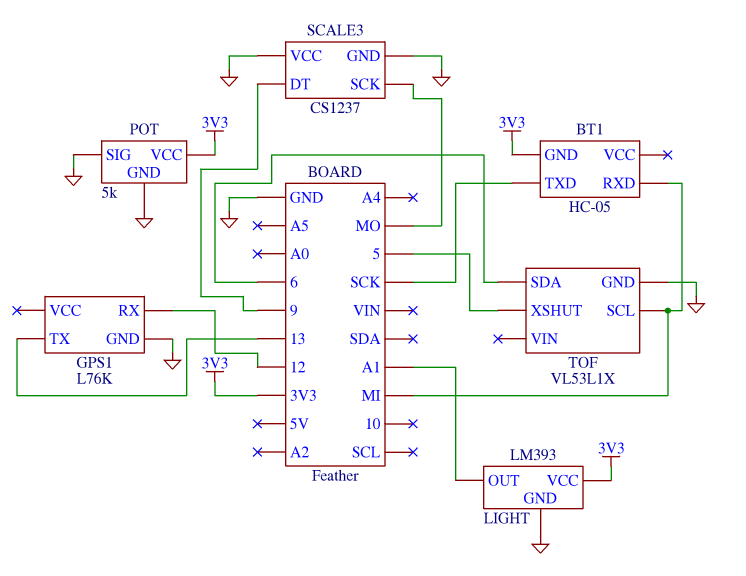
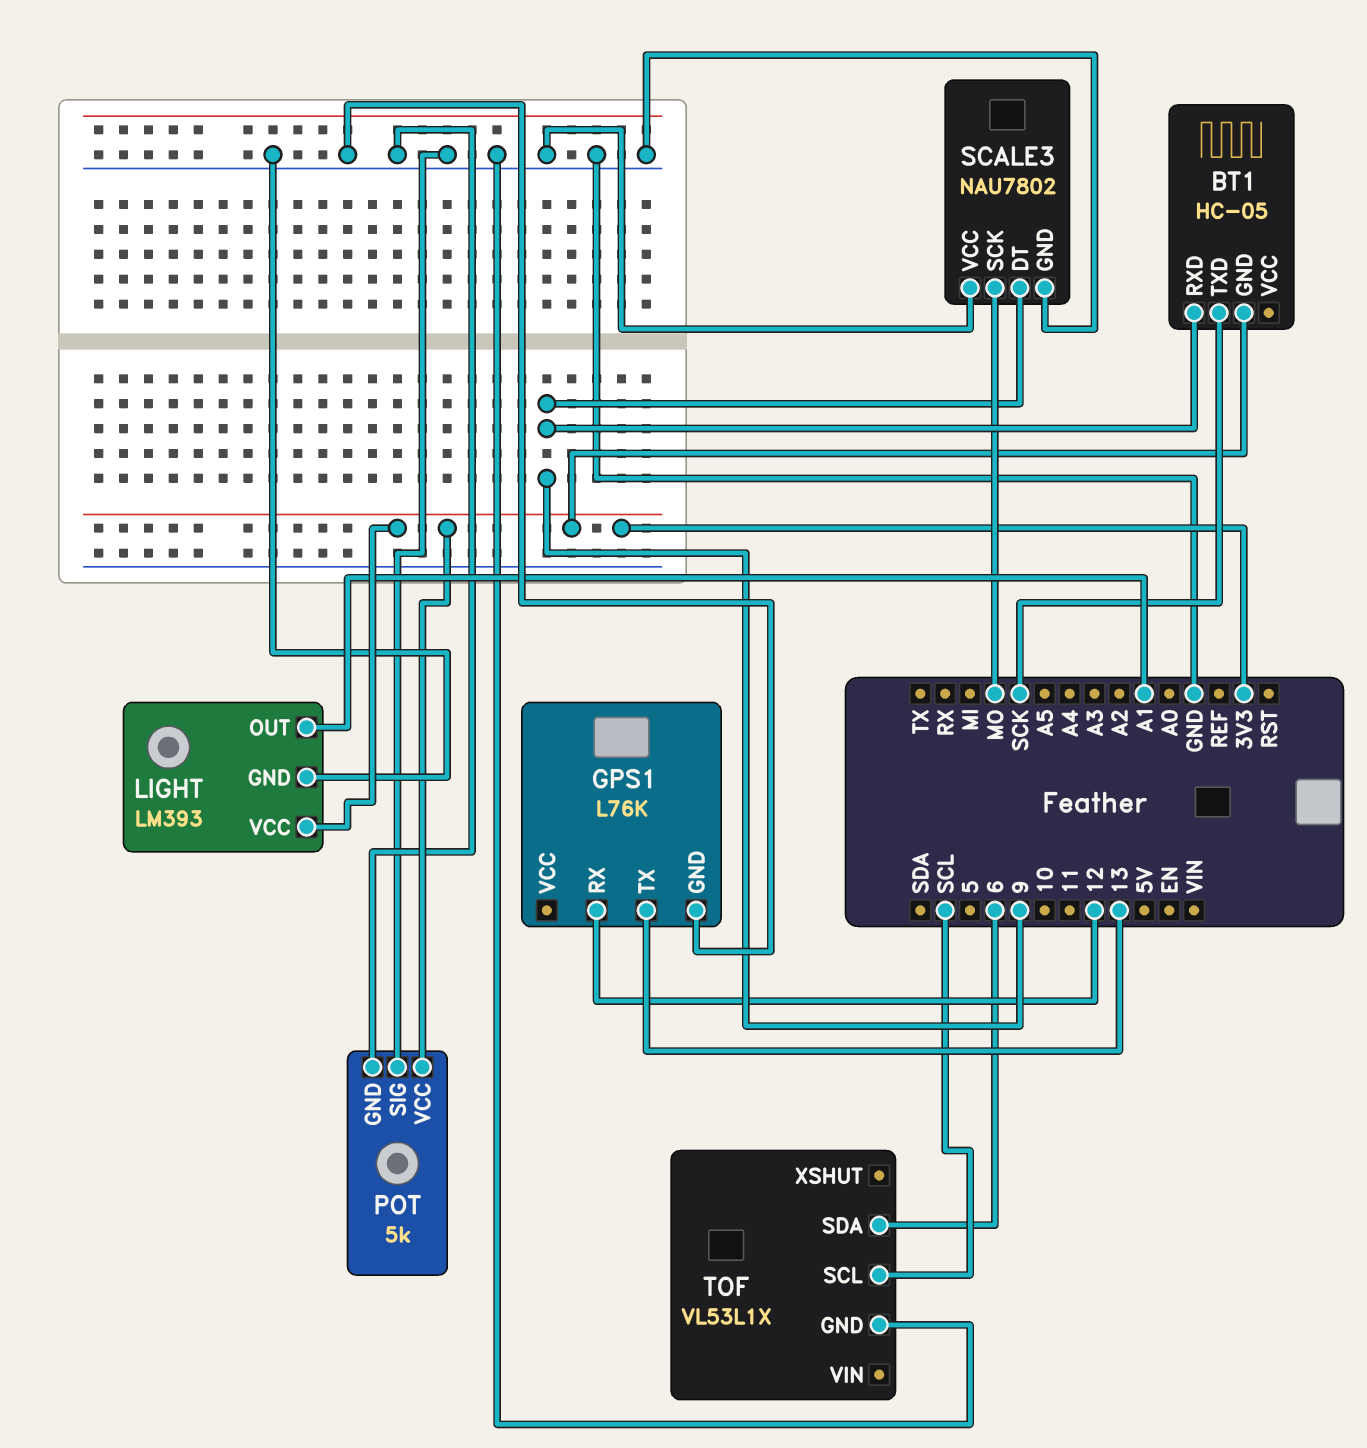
BT1 pin RXD: MI -> 9
SCALE3: CS1237 -> NAU7802
TOF pin SCL: MI -> SCL
TOF pin XSHUT: 5 -> none

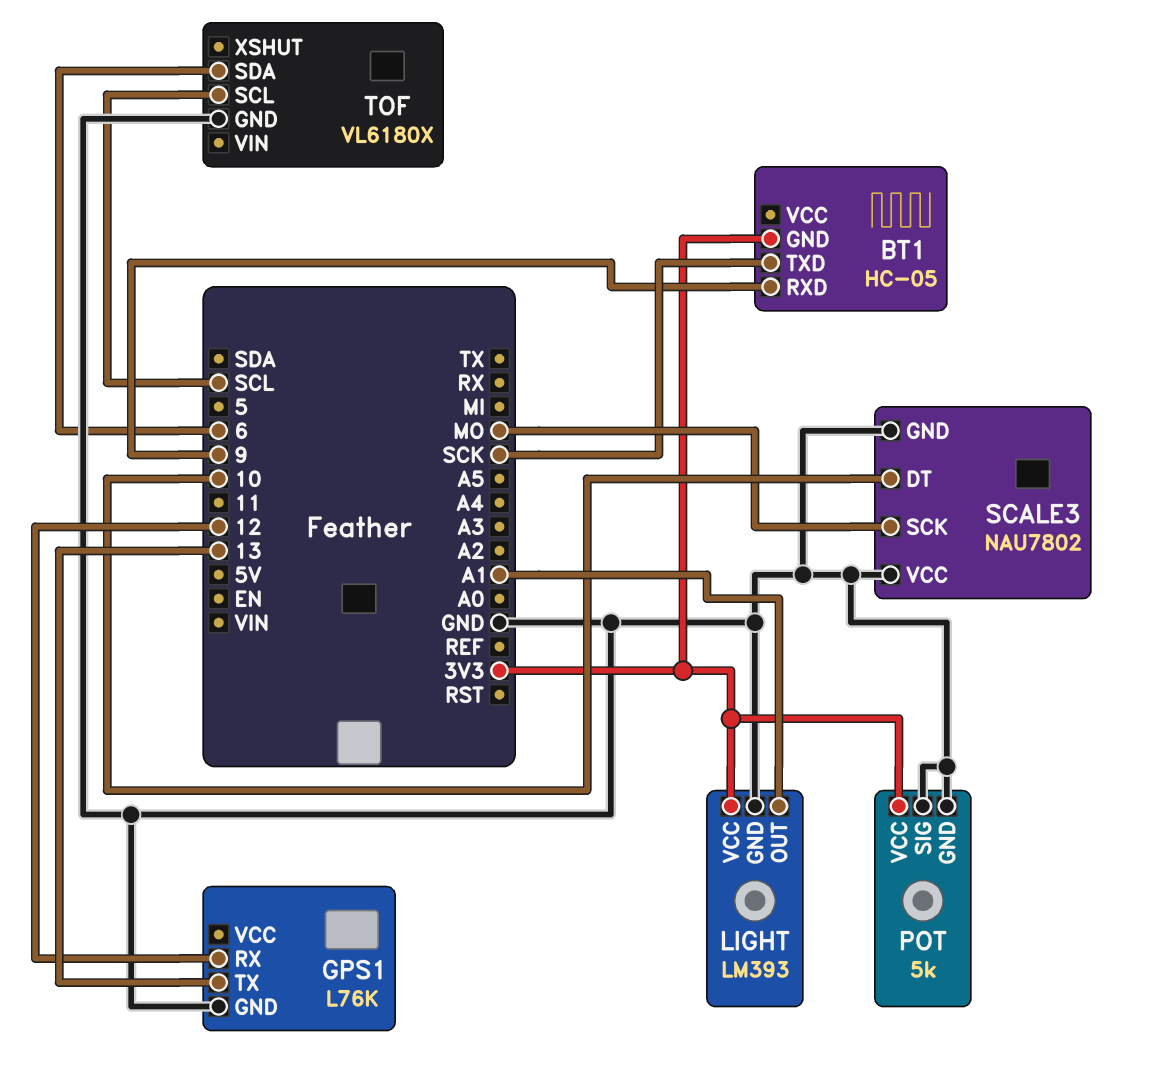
SCALE3 pin DT: 9 -> 10
TOF: VL53L1X -> VL6180X

